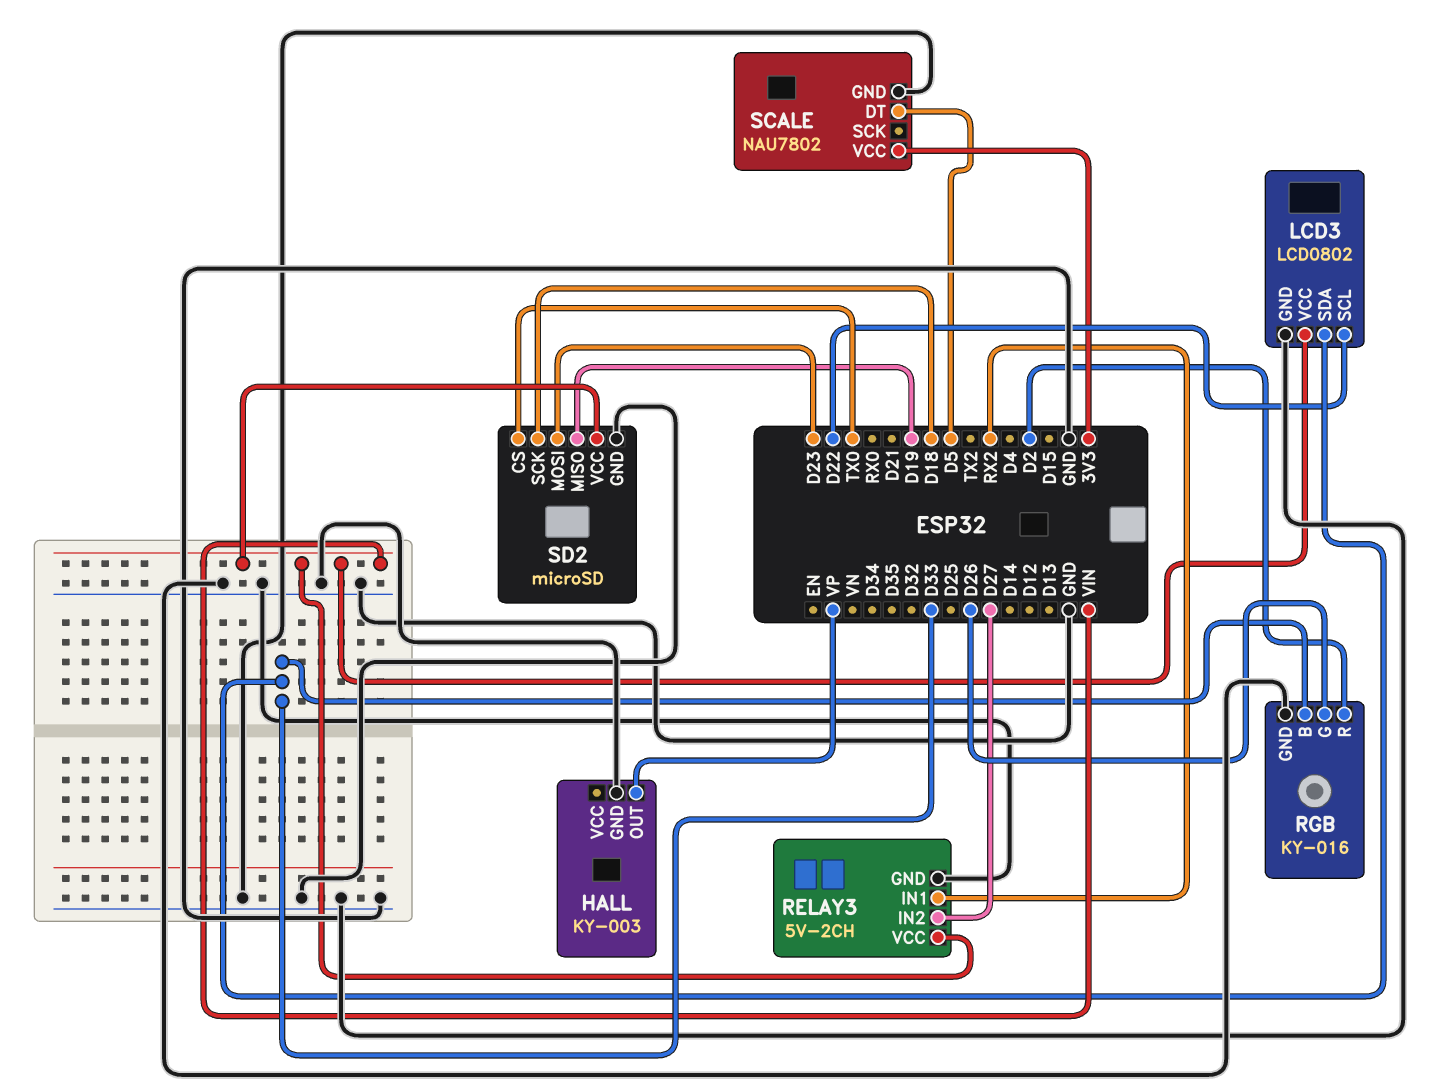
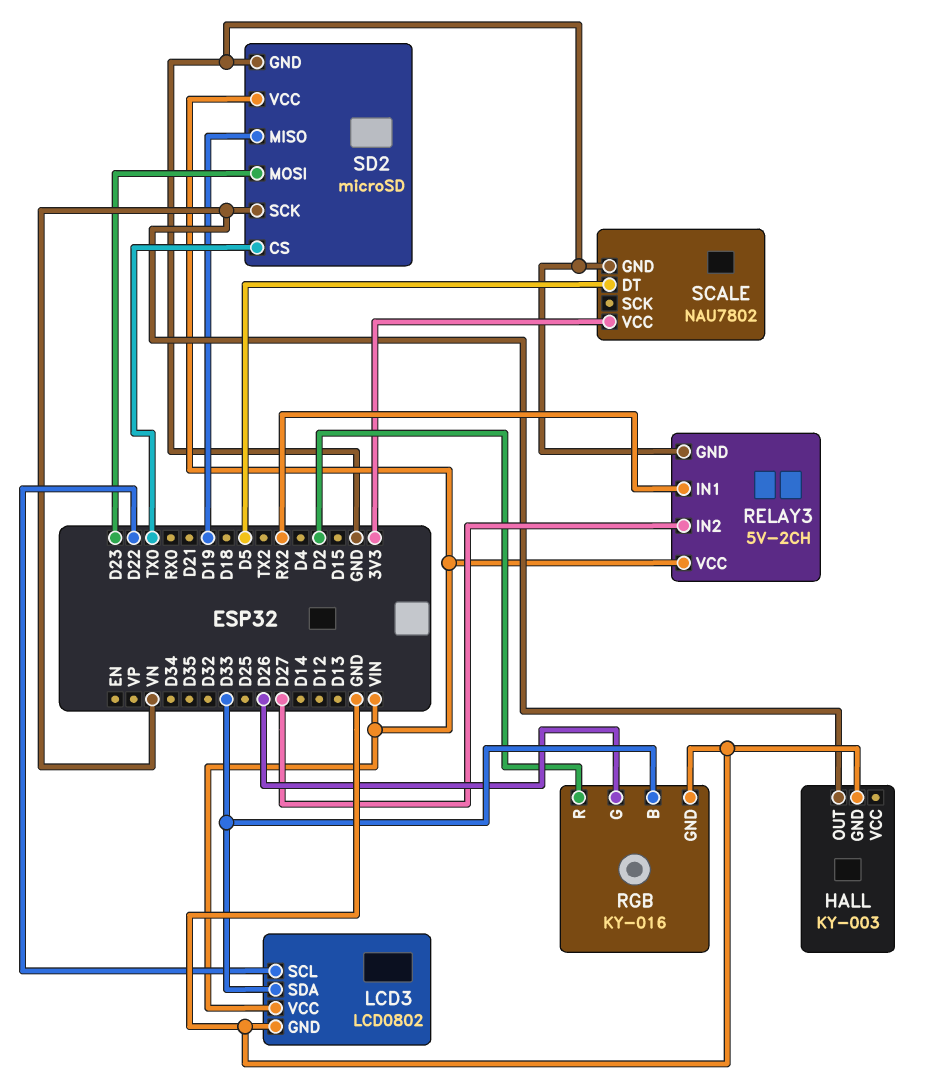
HALL pin OUT: VP -> VN
SD2 pin SCK: D18 -> VN

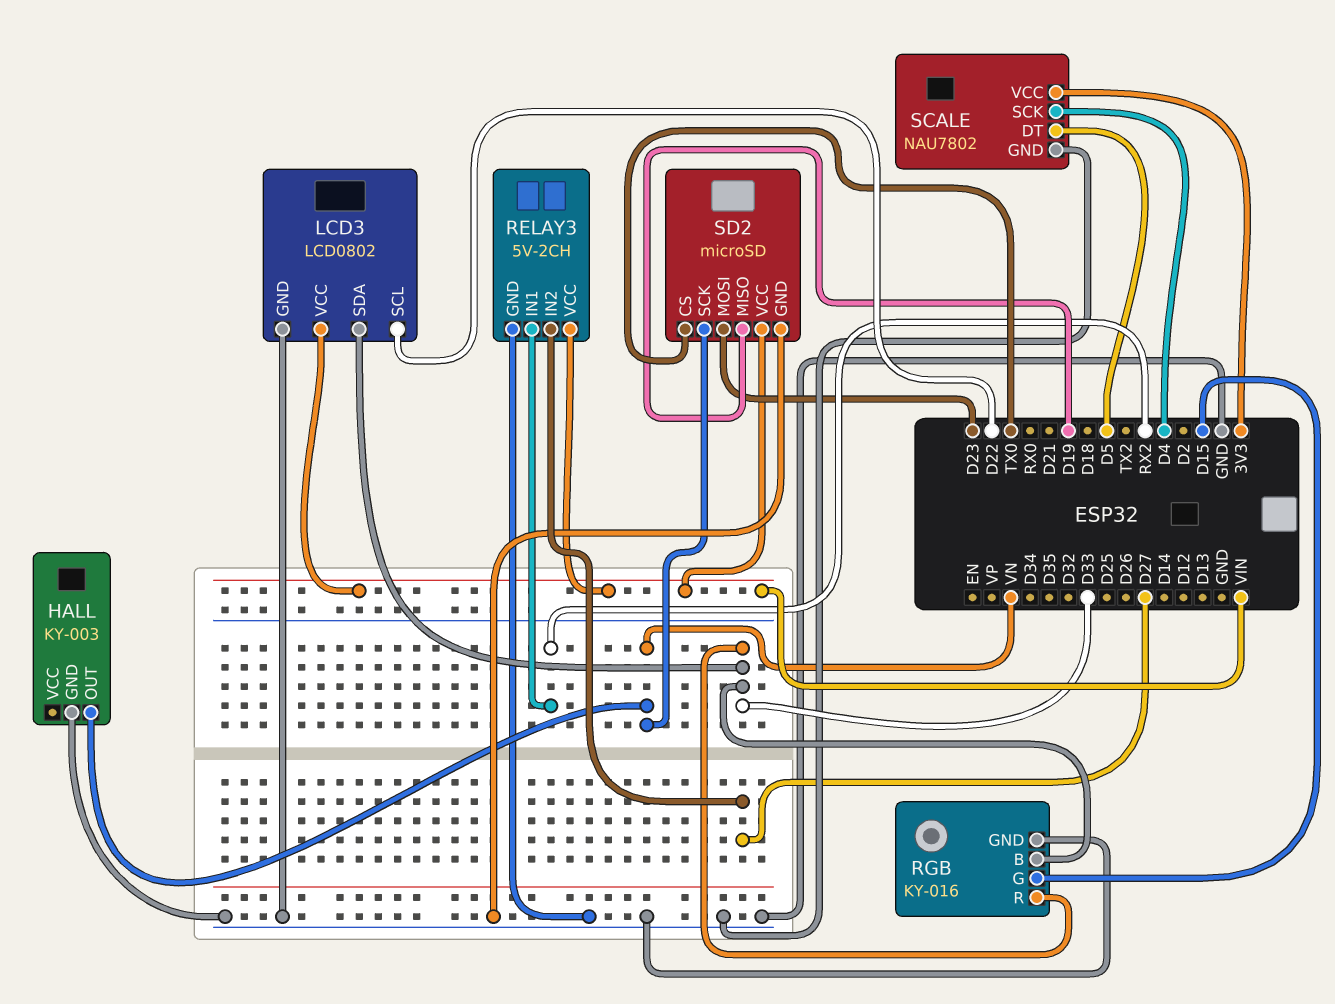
RGB pin G: D26 -> D15
RGB pin R: D2 -> D33
SCALE pin SCK: none -> D4

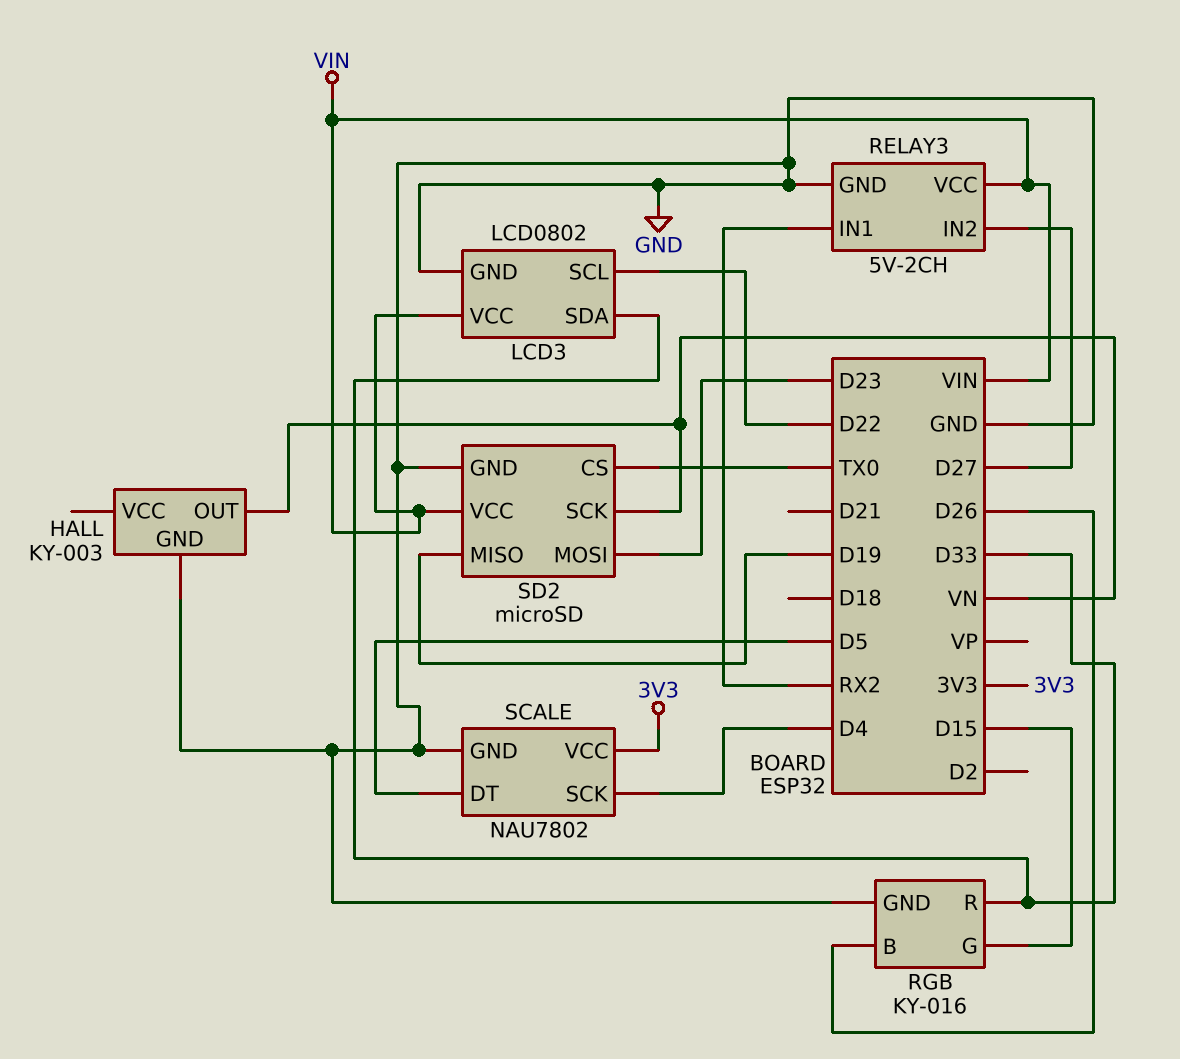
RGB pin B: D33 -> D26

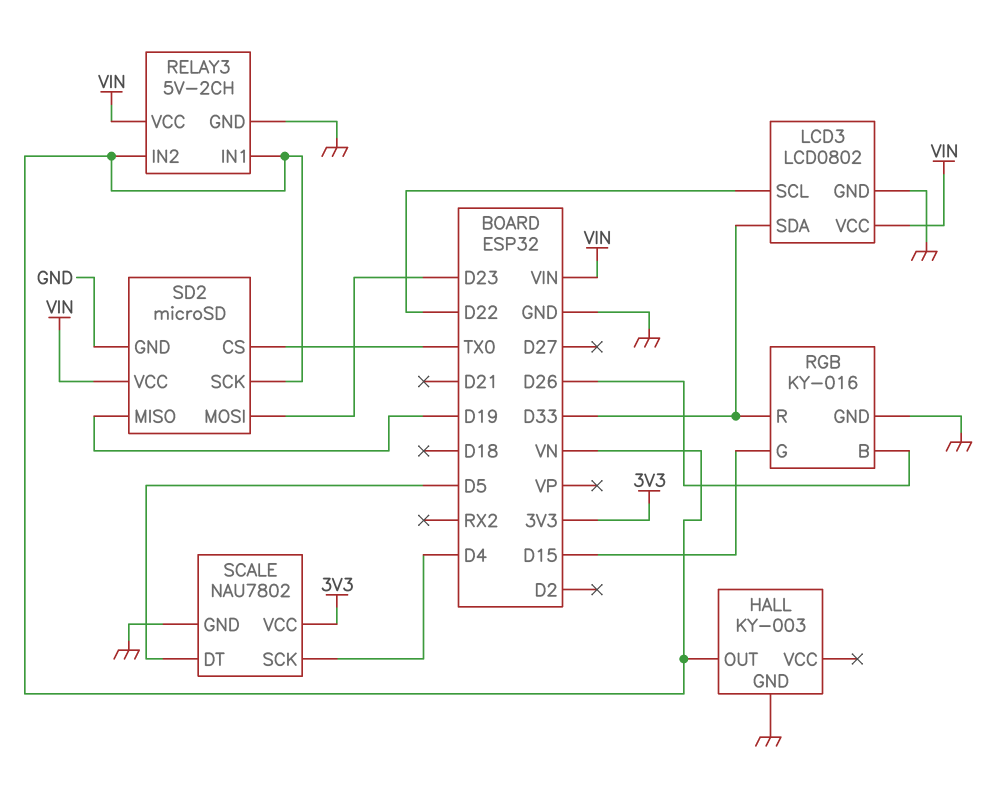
RELAY3 pin IN1: RX2 -> VN
RELAY3 pin IN2: D27 -> VN

